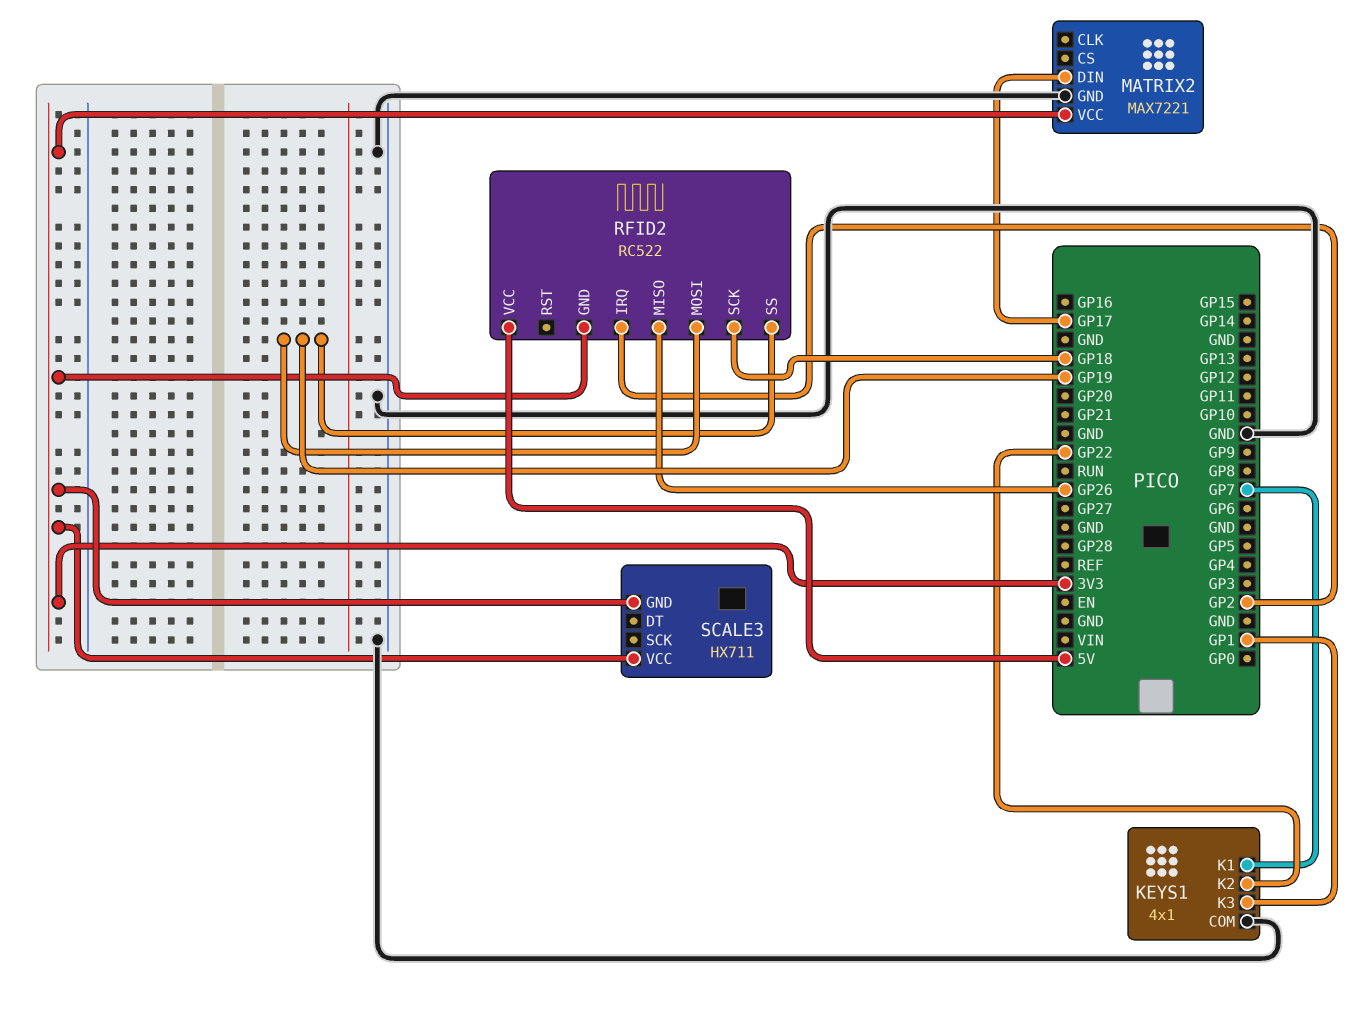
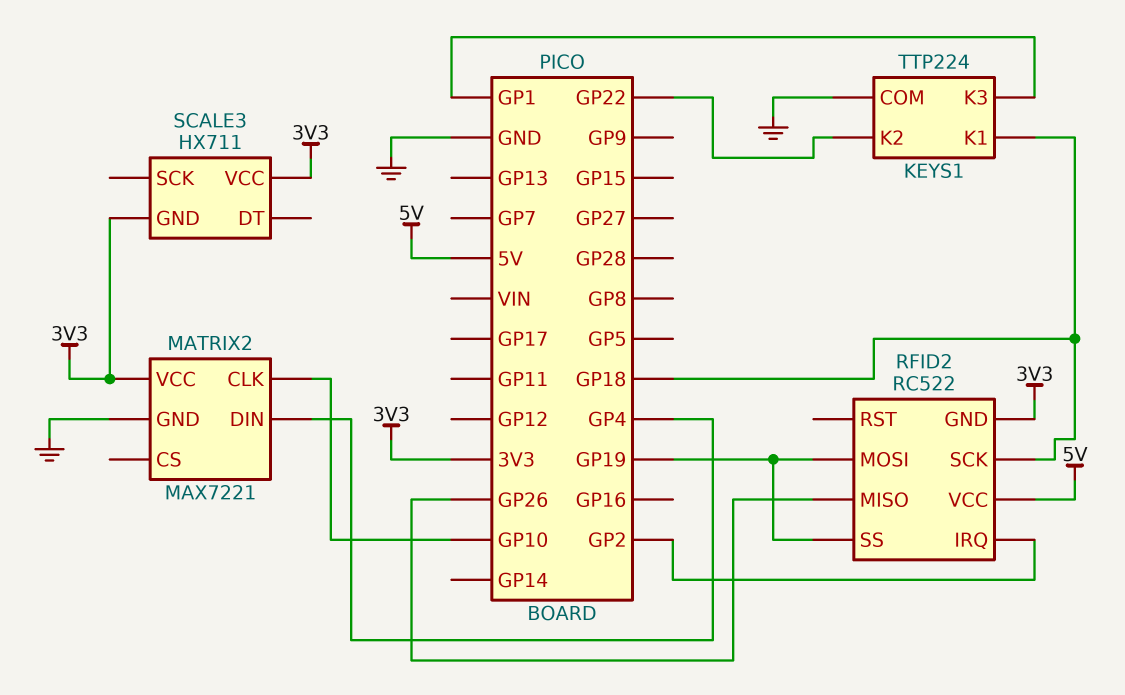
KEYS1: 4x1 -> TTP224
KEYS1 pin K1: GP7 -> GP18
MATRIX2 pin CLK: none -> GP10
MATRIX2 pin DIN: GP17 -> GP4

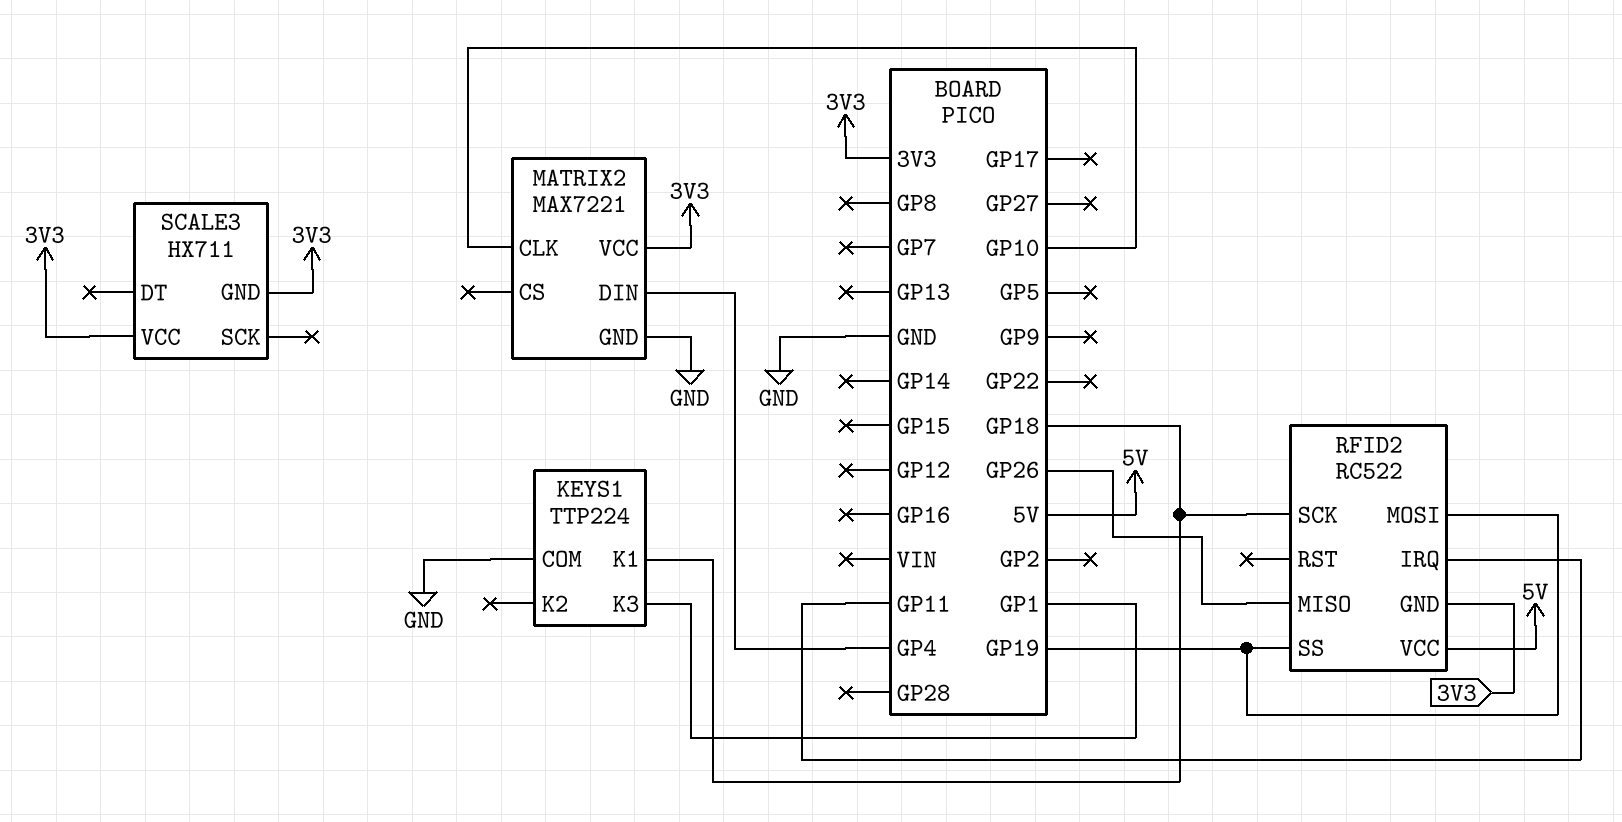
KEYS1 pin K2: GP22 -> none
RFID2 pin IRQ: GP2 -> GP11

